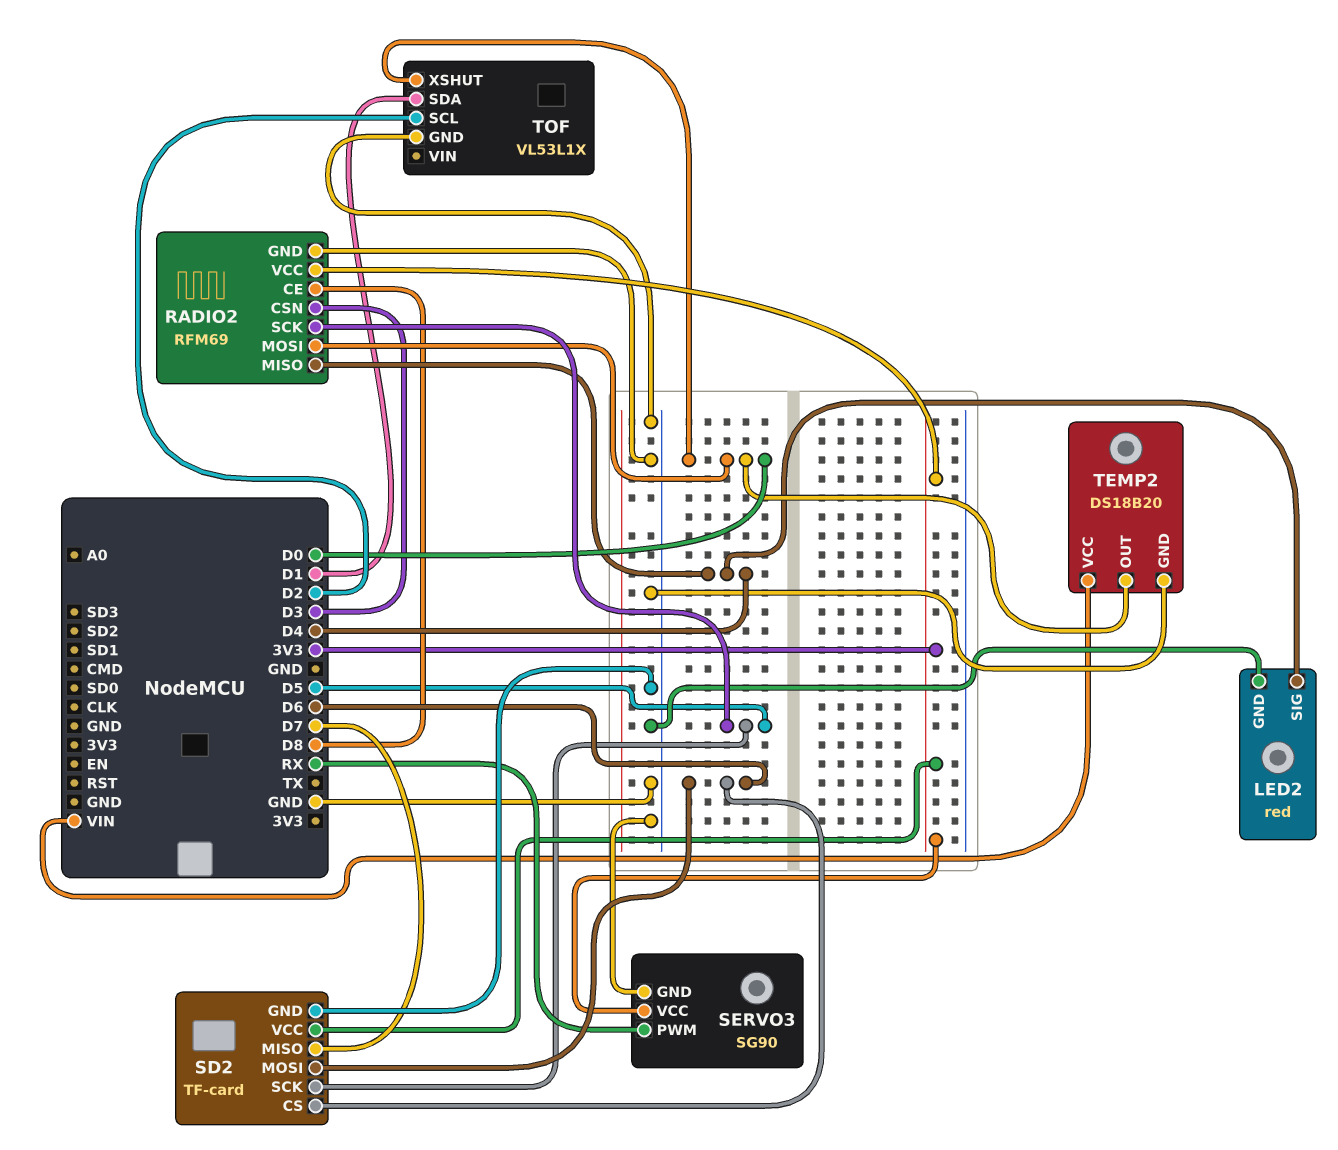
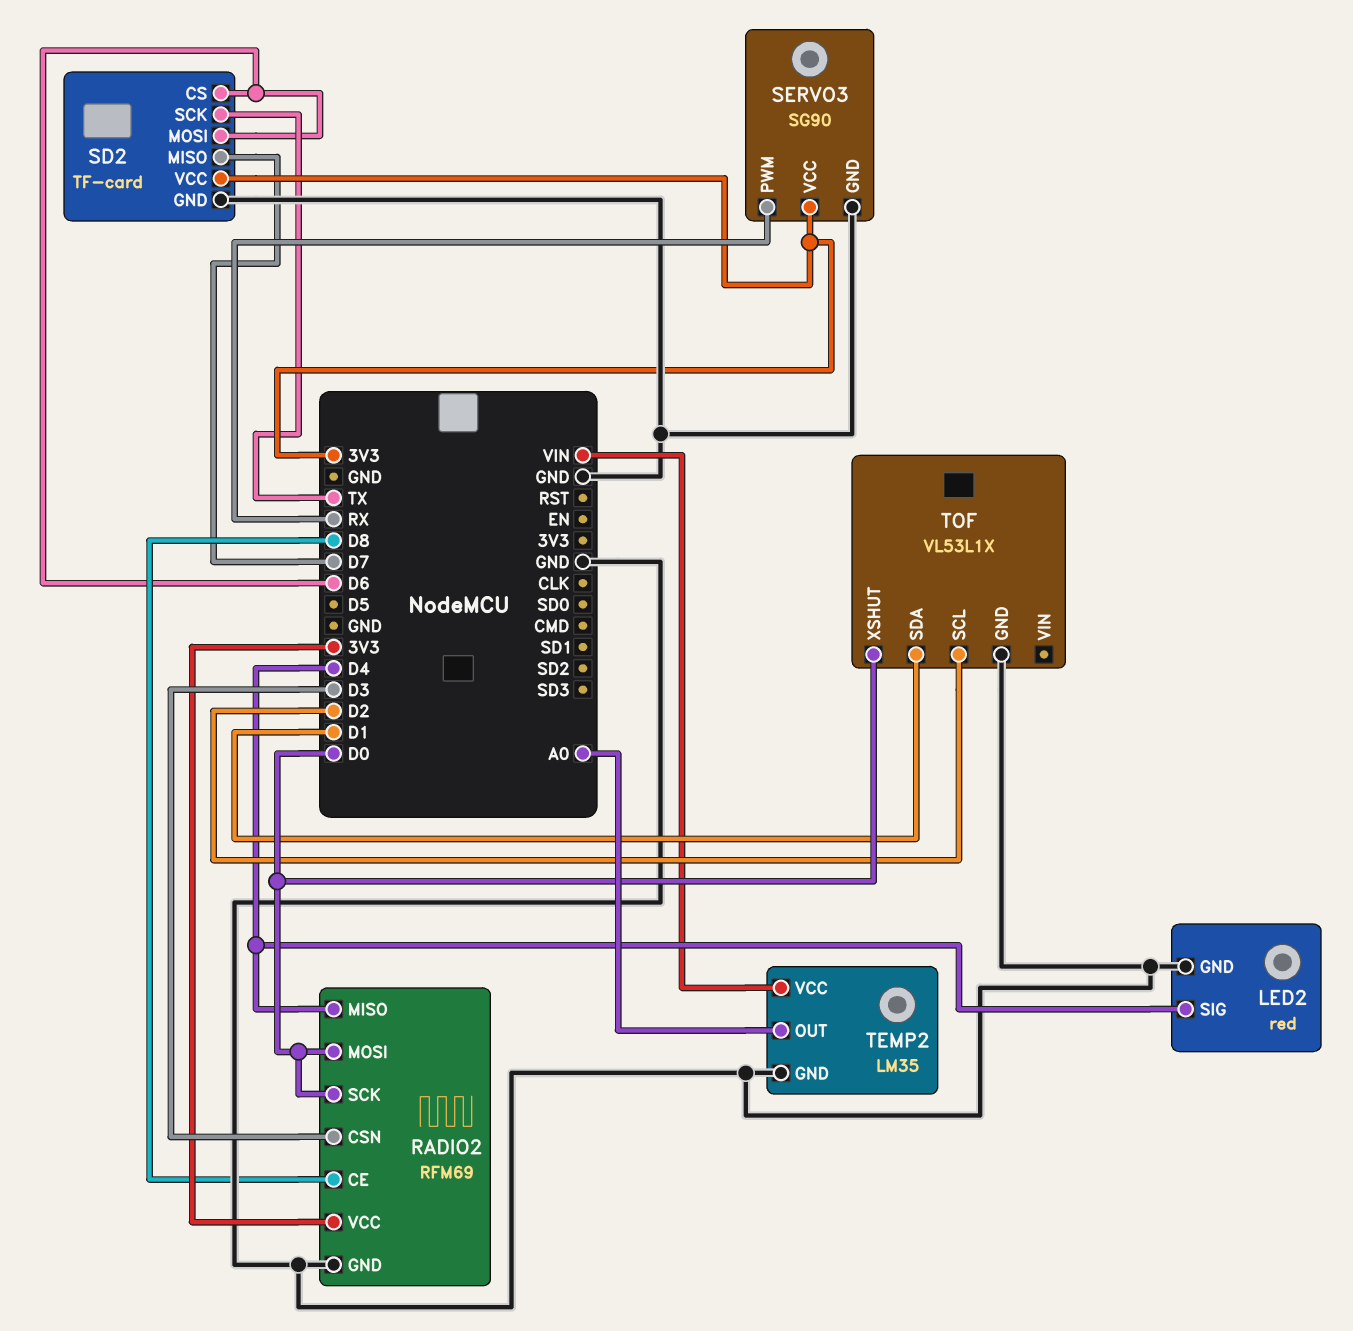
RADIO2 pin SCK: D5 -> D0
SD2 pin SCK: D5 -> TX
TEMP2: DS18B20 -> LM35
TEMP2 pin OUT: D0 -> A0

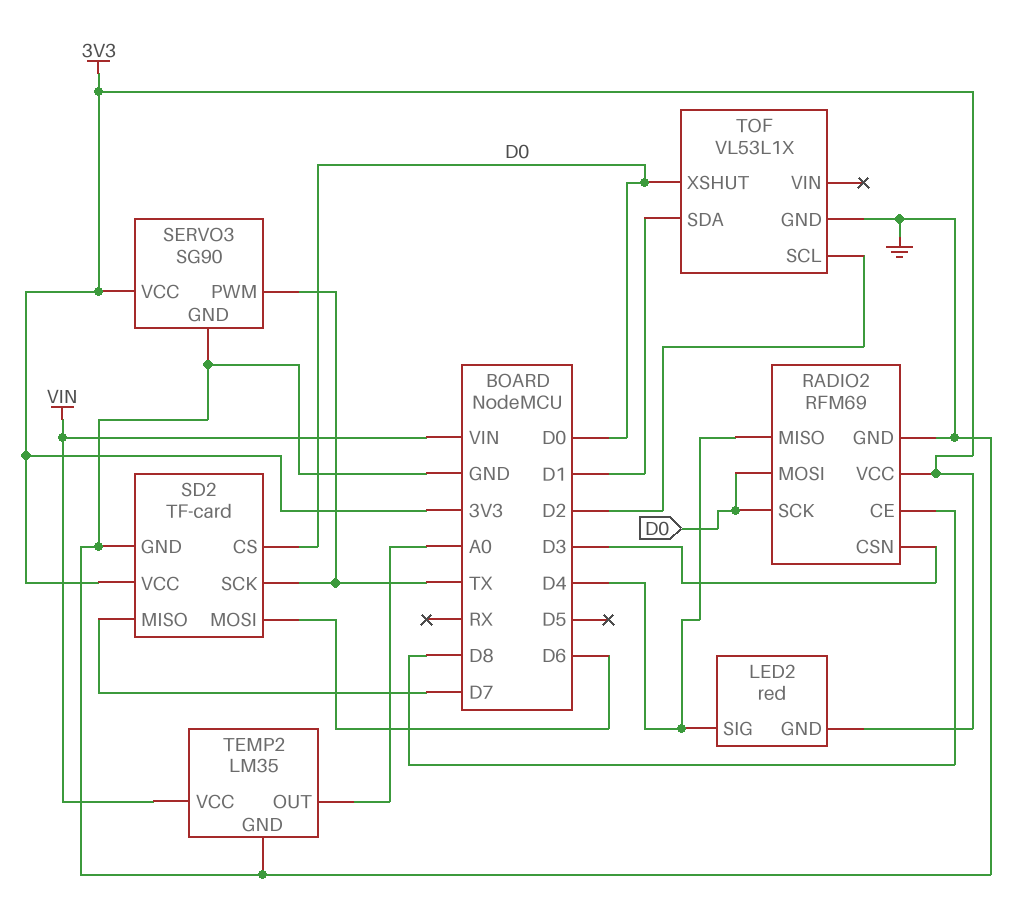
LED2 pin GND: GND -> 3V3
SD2 pin CS: D6 -> D0
SERVO3 pin PWM: RX -> TX

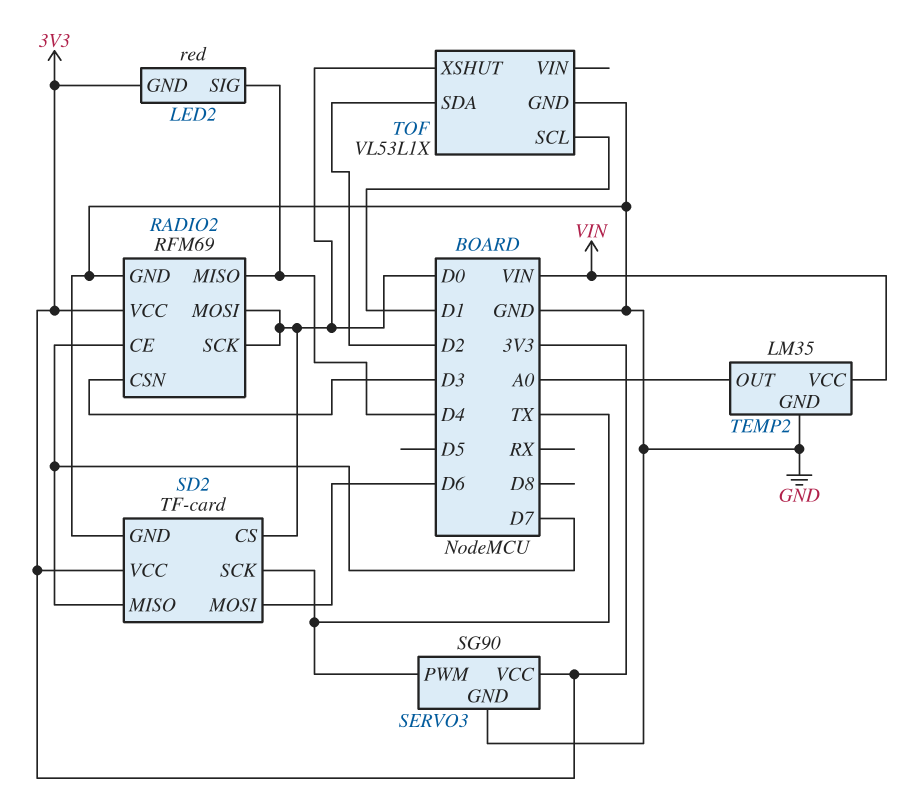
RADIO2 pin CE: D8 -> D7
TOF pin SCL: D2 -> D1
TOF pin SDA: D1 -> D2

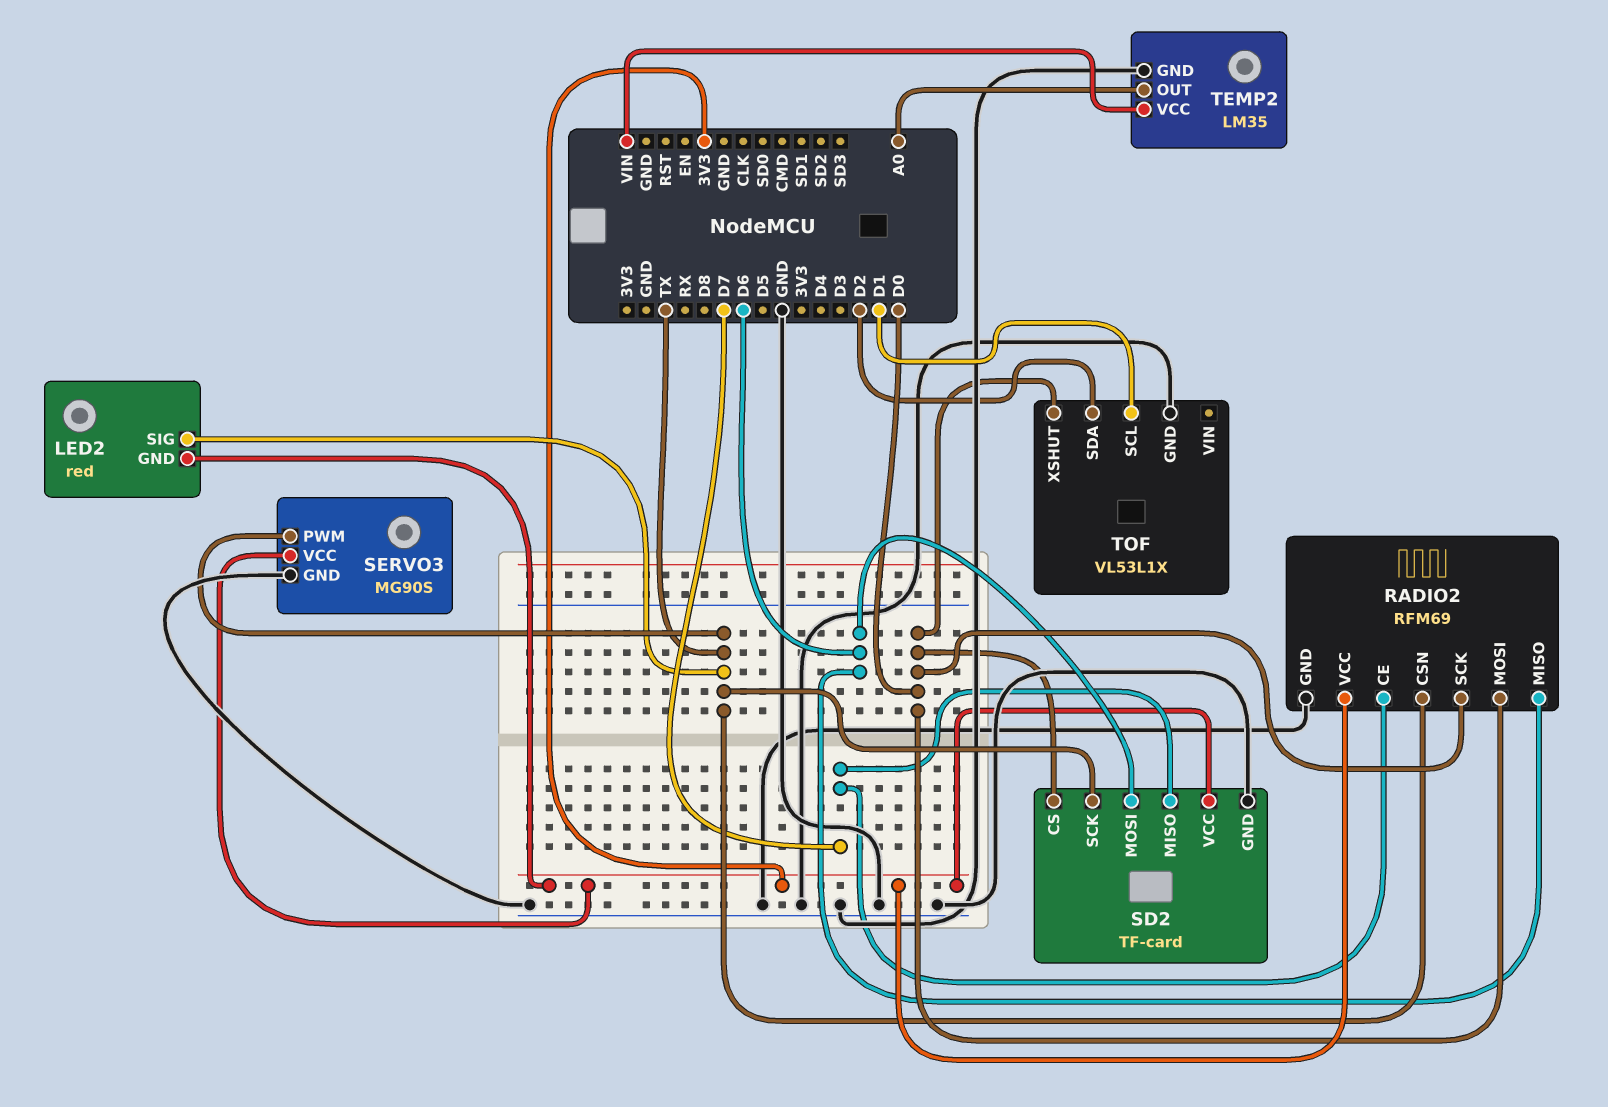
LED2 pin SIG: D4 -> TX
RADIO2 pin CSN: D3 -> TX
RADIO2 pin MISO: D4 -> D6
SERVO3: SG90 -> MG90S

